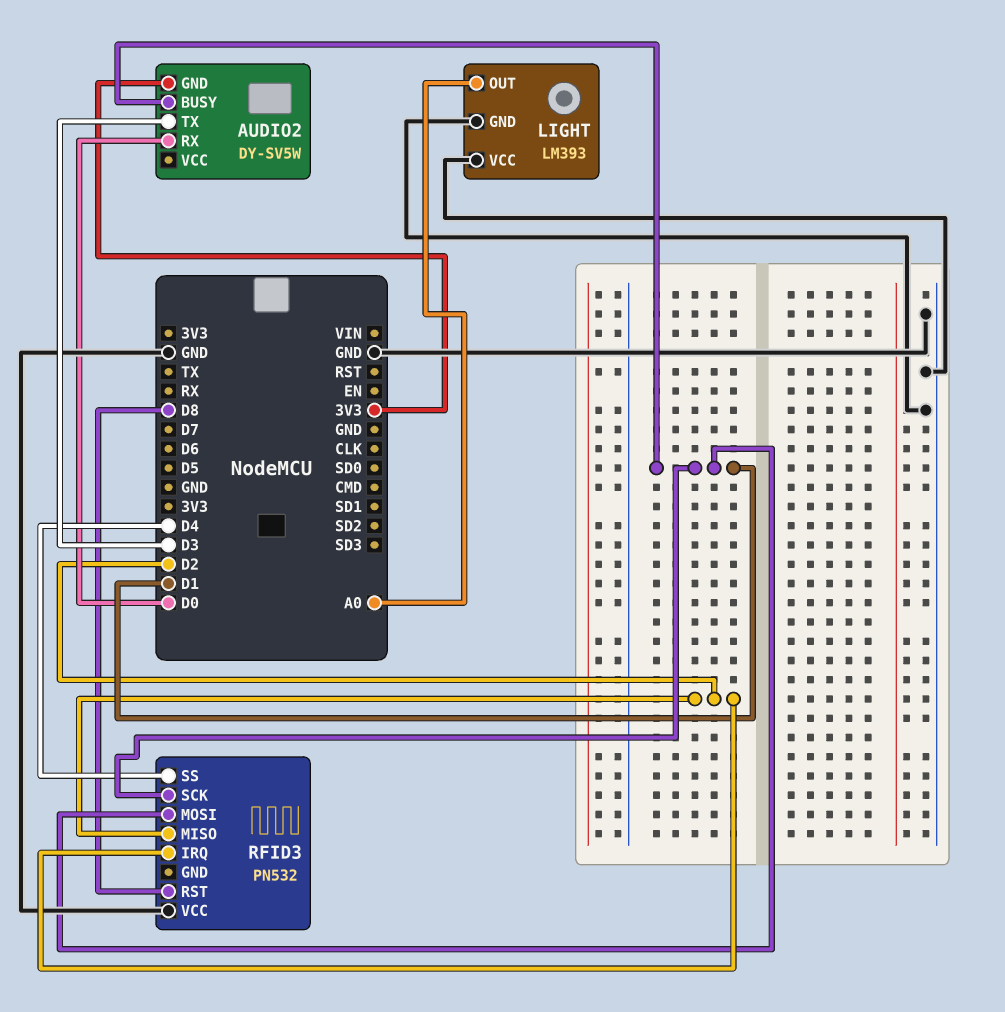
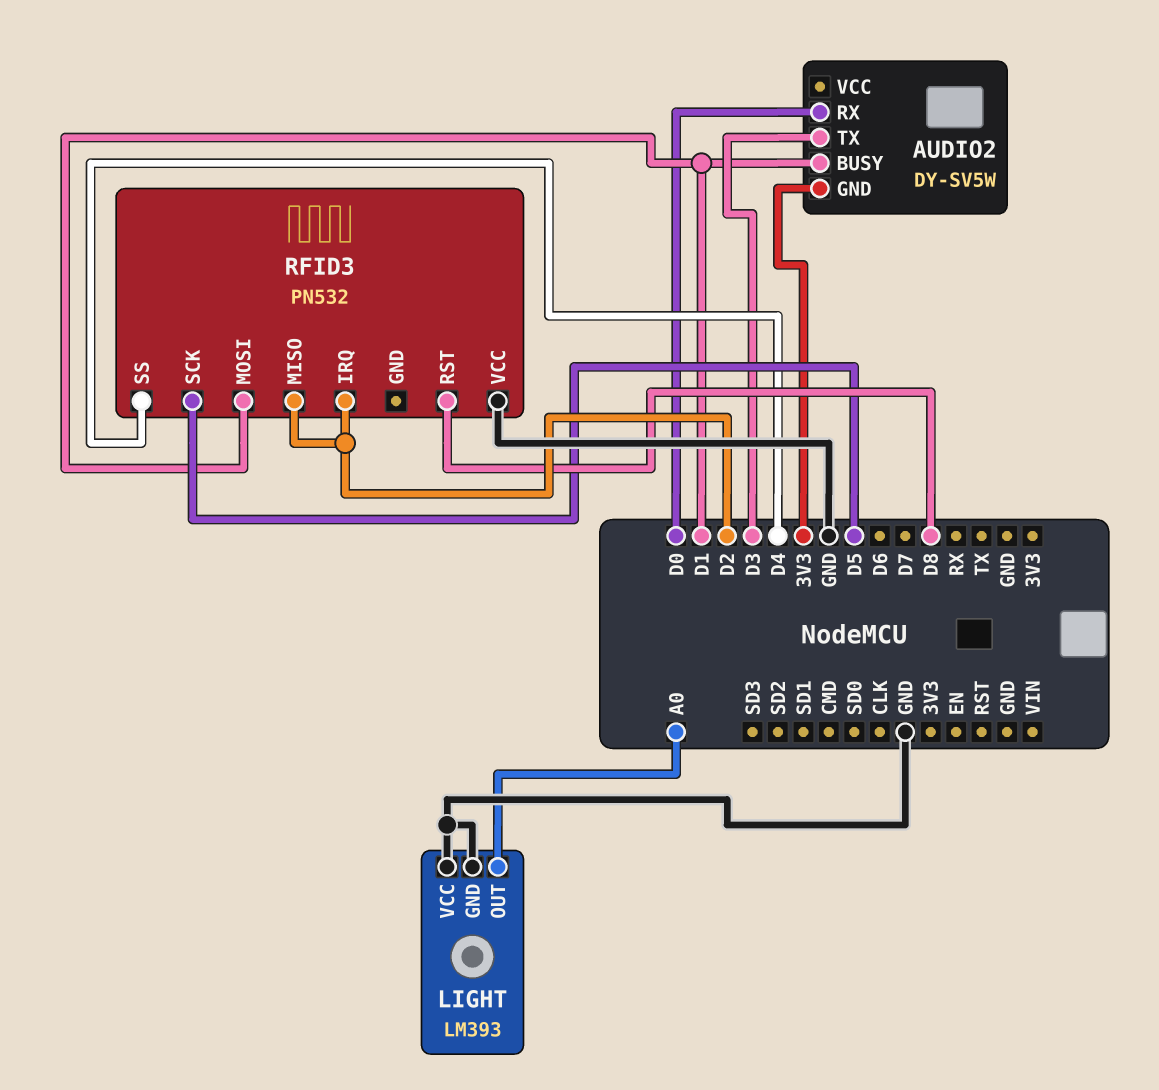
RFID3 pin SCK: D1 -> D5

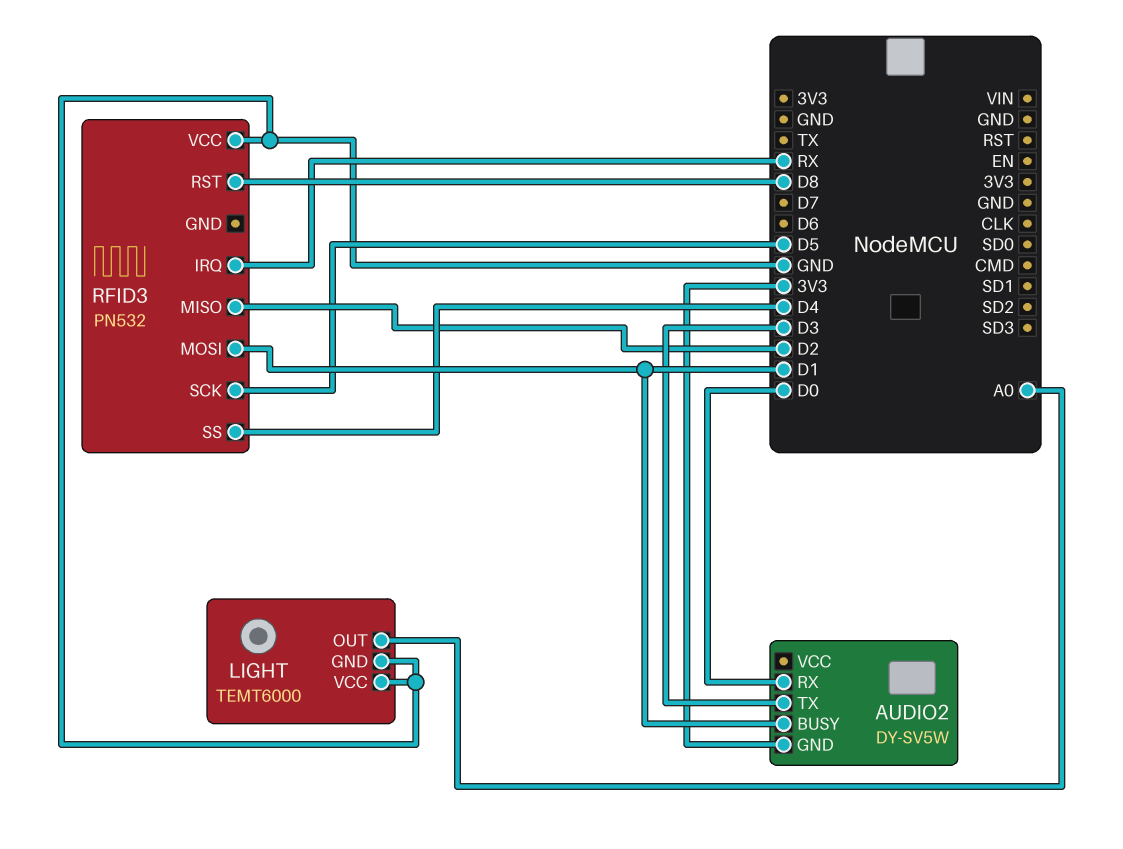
LIGHT: LM393 -> TEMT6000
RFID3 pin IRQ: D2 -> RX

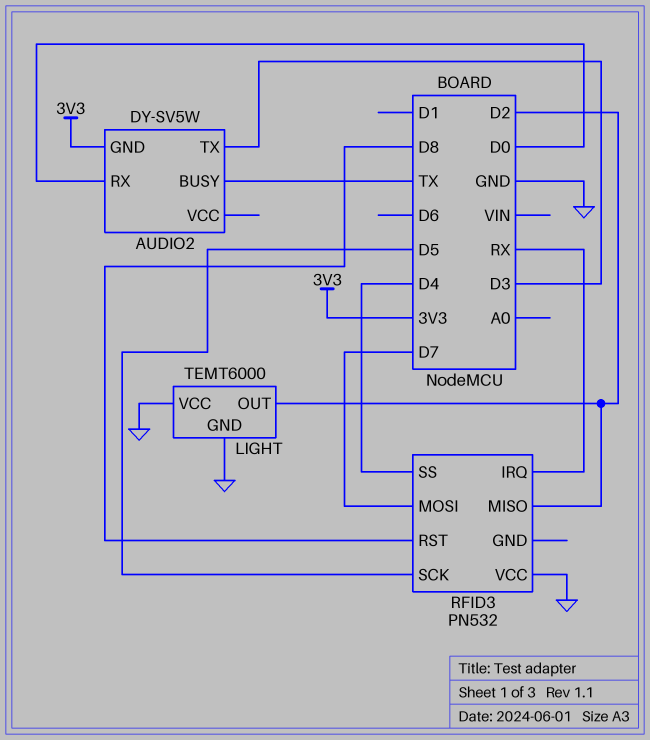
AUDIO2 pin BUSY: D1 -> TX
LIGHT pin OUT: A0 -> D2
RFID3 pin MOSI: D1 -> D7

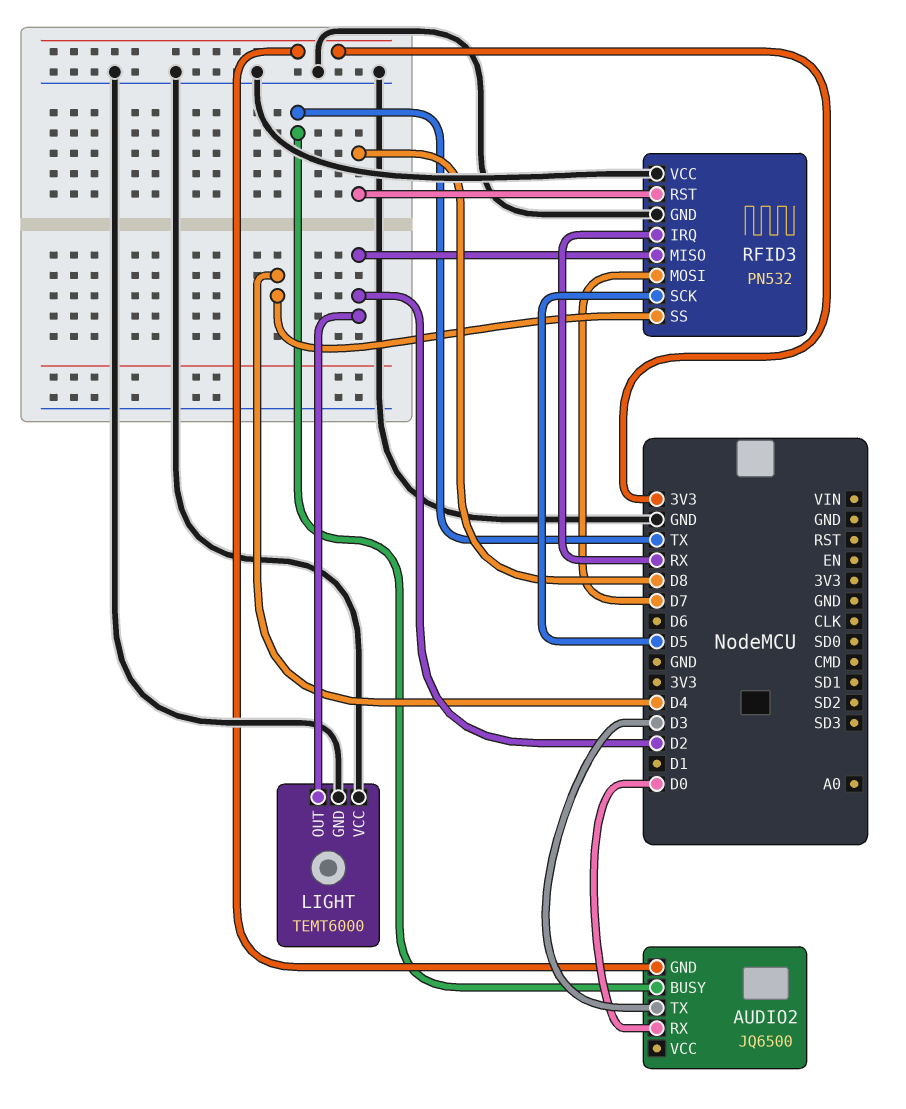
AUDIO2: DY-SV5W -> JQ6500
RFID3 pin GND: none -> GND

